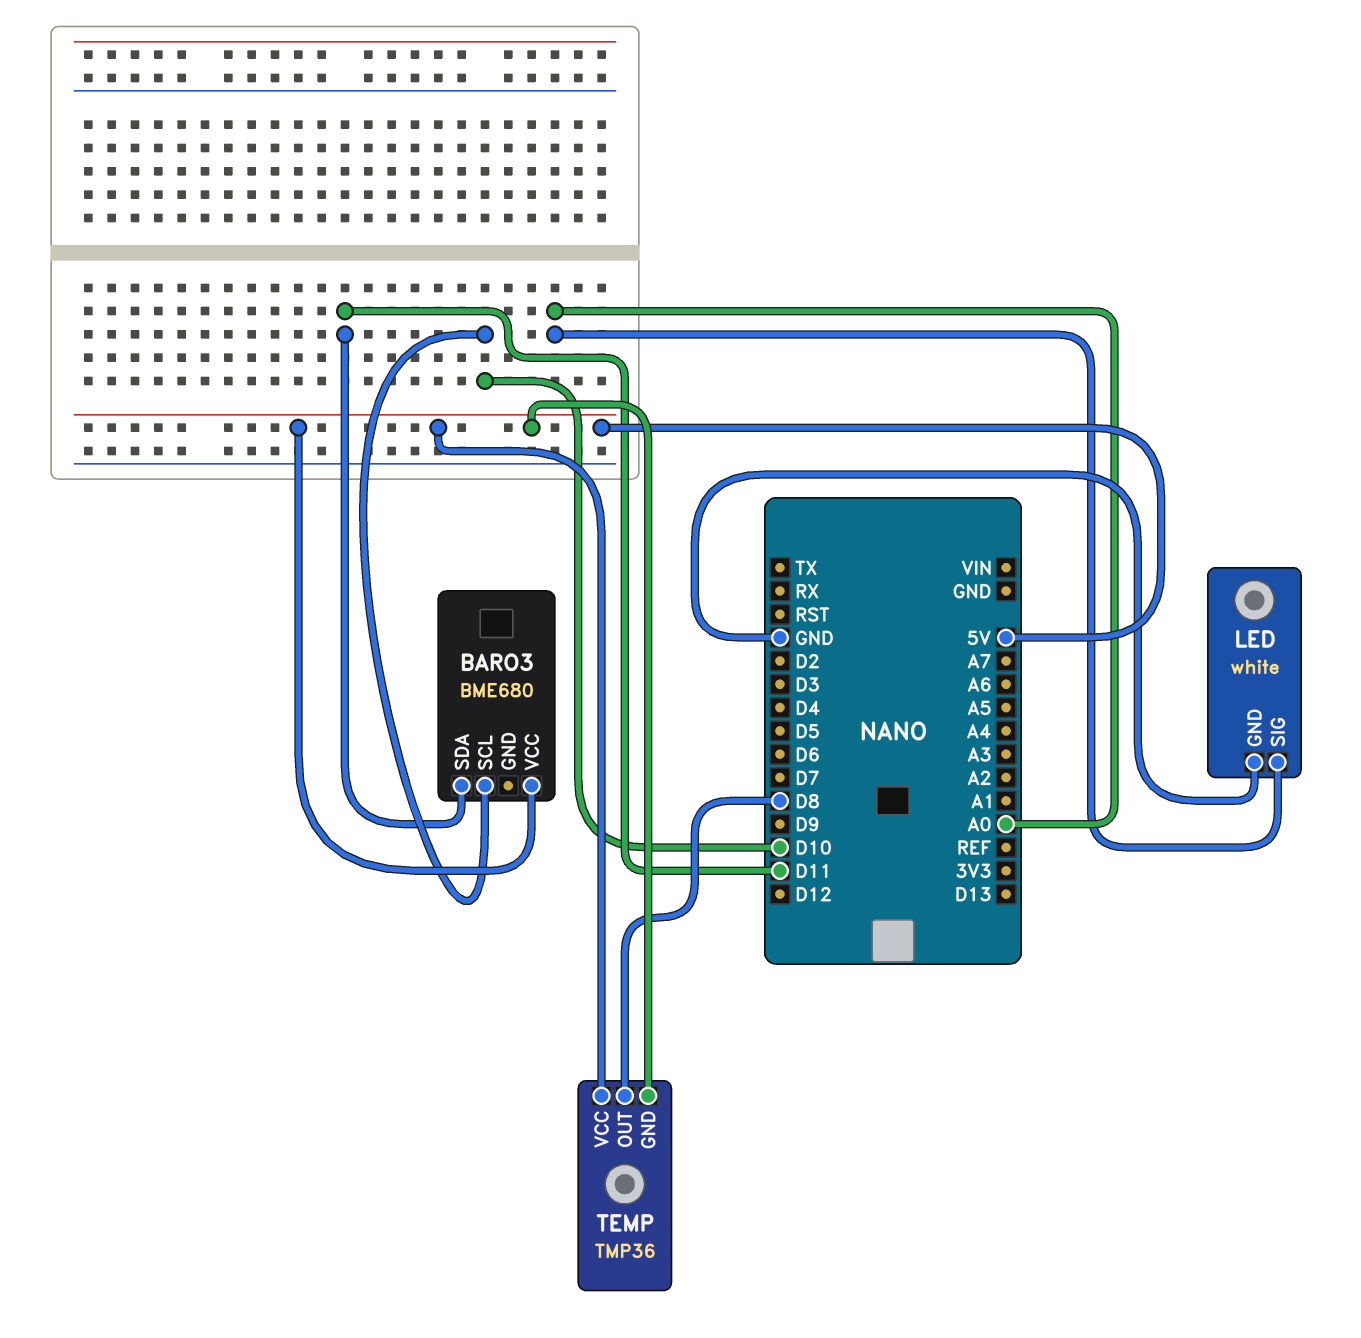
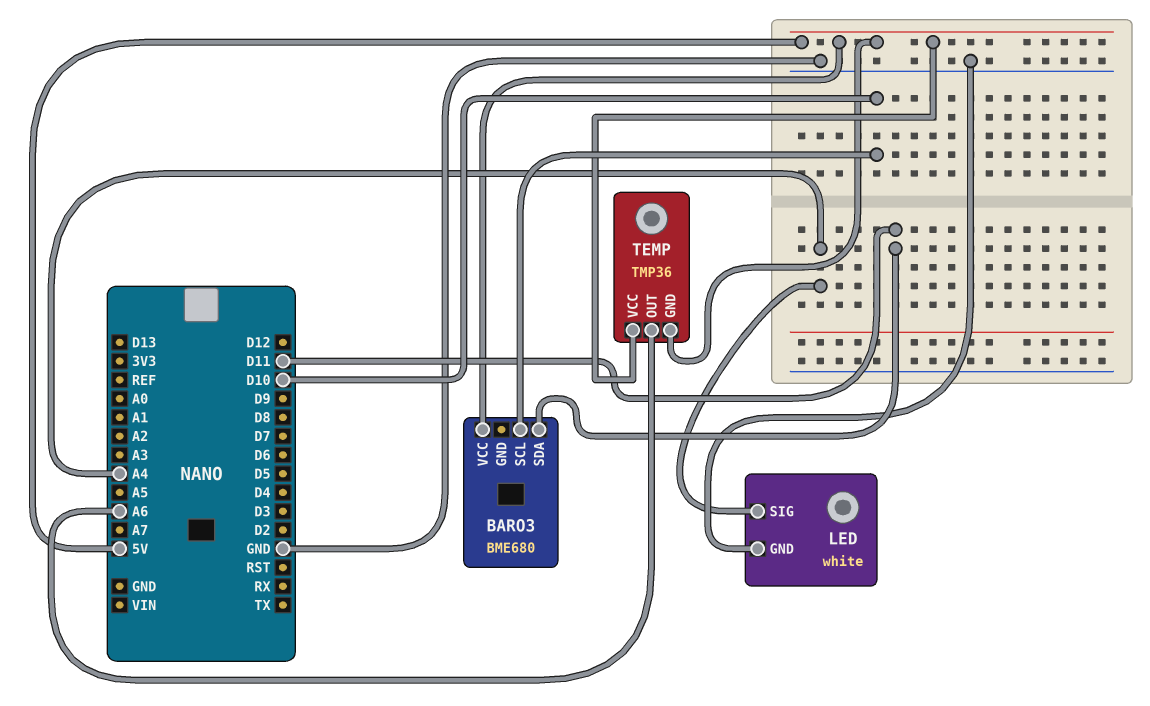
LED pin SIG: A0 -> A4
TEMP pin OUT: D8 -> A6

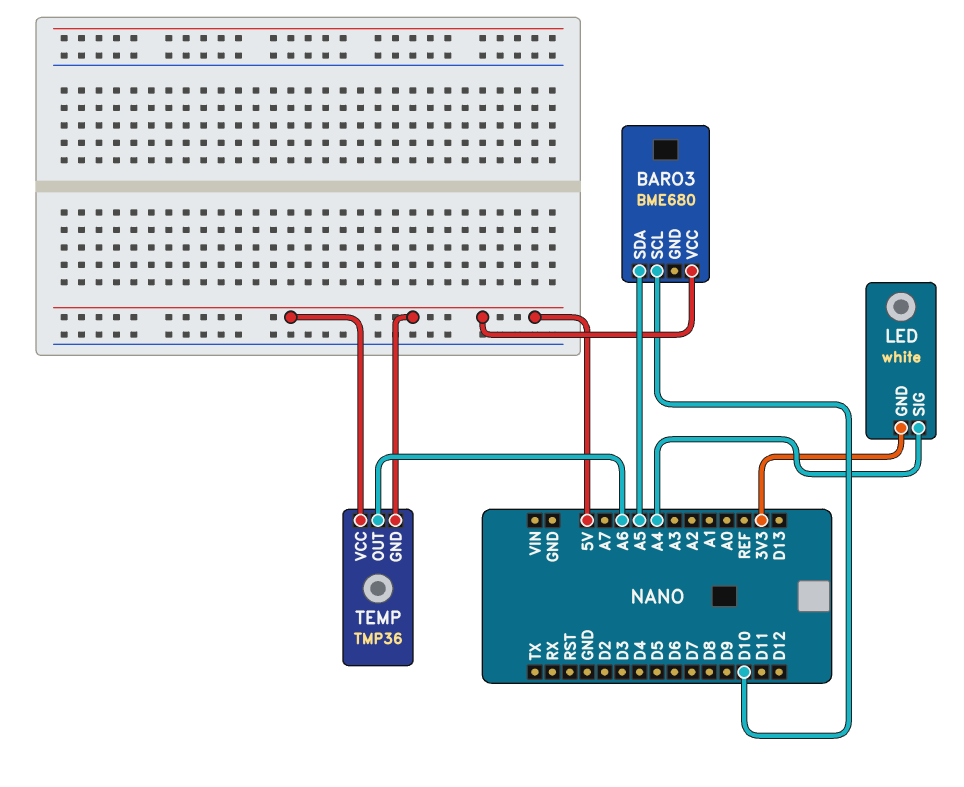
BARO3 pin SDA: D11 -> A5
LED pin GND: GND -> 3V3

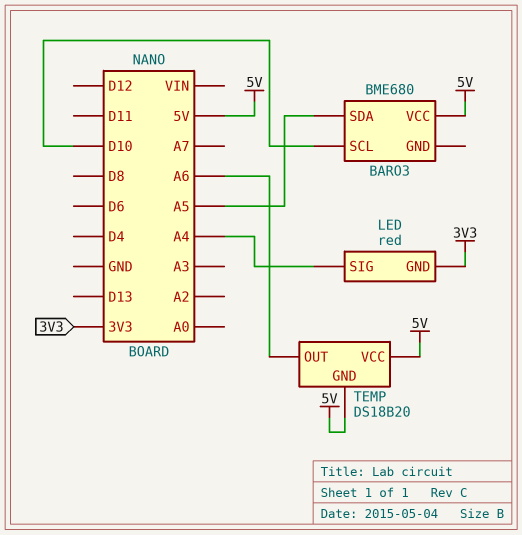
LED: white -> red
TEMP: TMP36 -> DS18B20

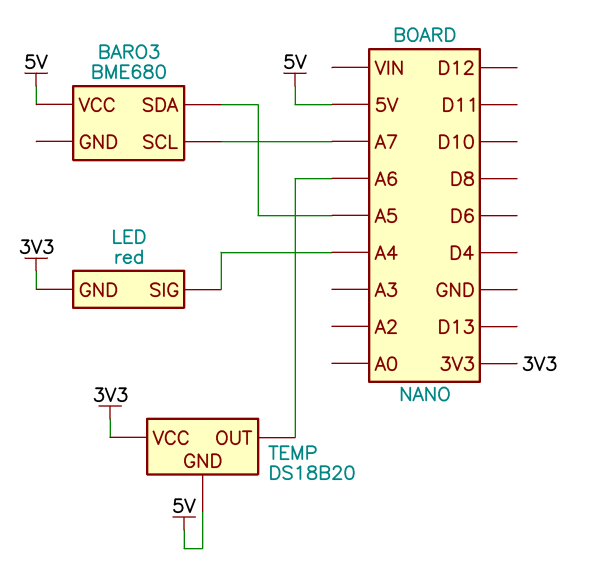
BARO3 pin SCL: D10 -> A7
TEMP pin VCC: 5V -> 3V3

